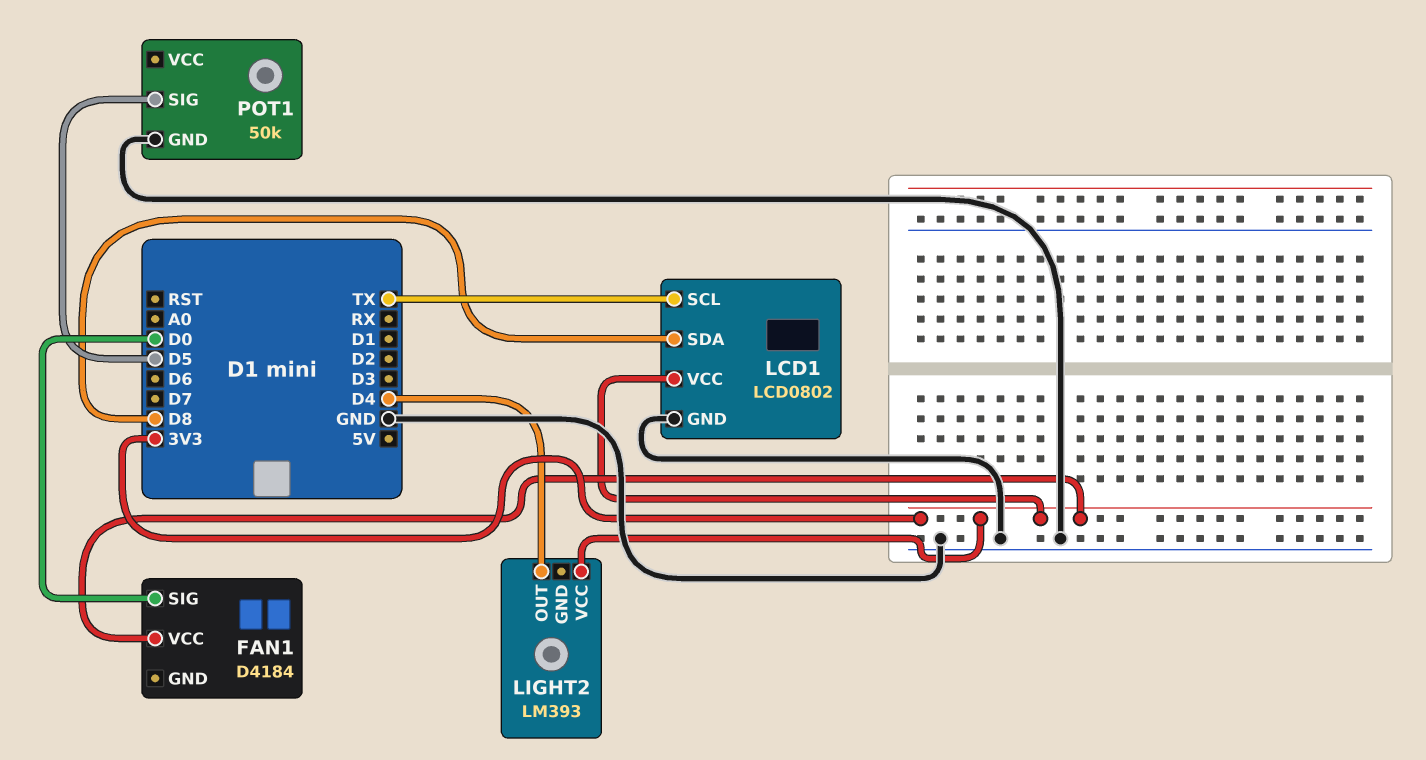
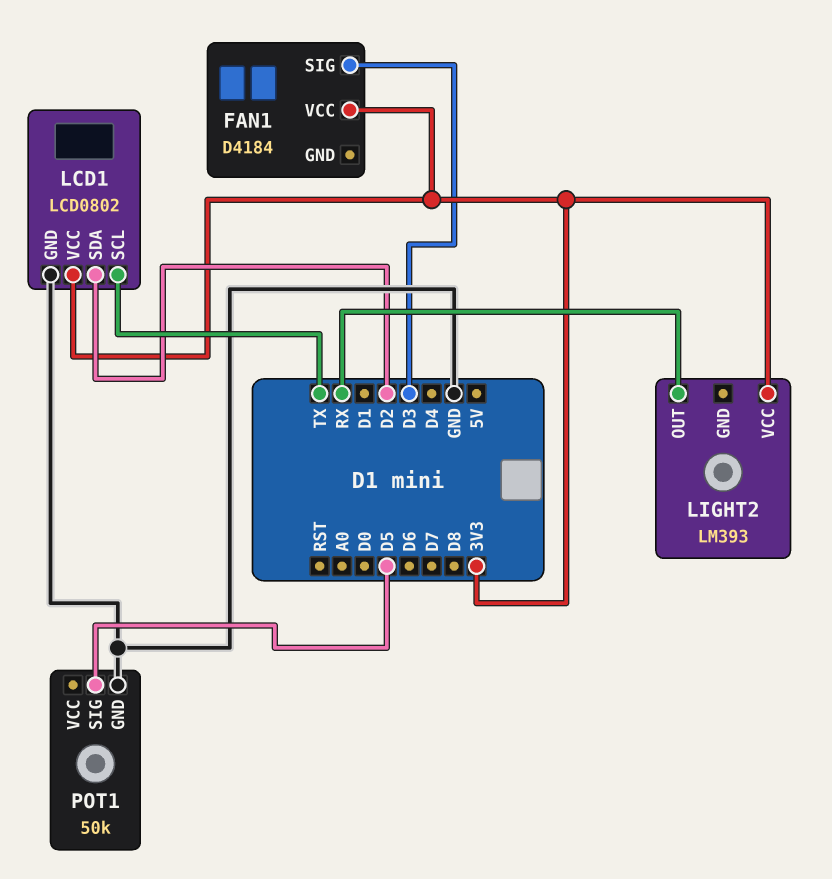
FAN1 pin SIG: D0 -> D3
LCD1 pin SDA: D8 -> D2
LIGHT2 pin OUT: D4 -> RX

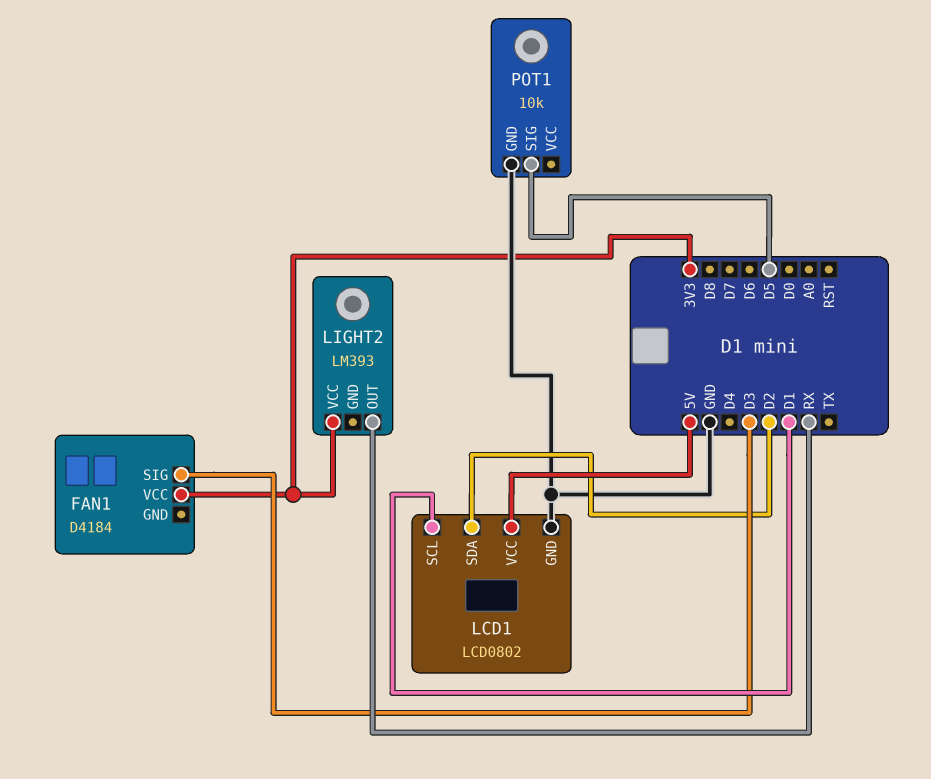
LCD1 pin SCL: TX -> D1
LCD1 pin VCC: 3V3 -> 5V
POT1: 50k -> 10k

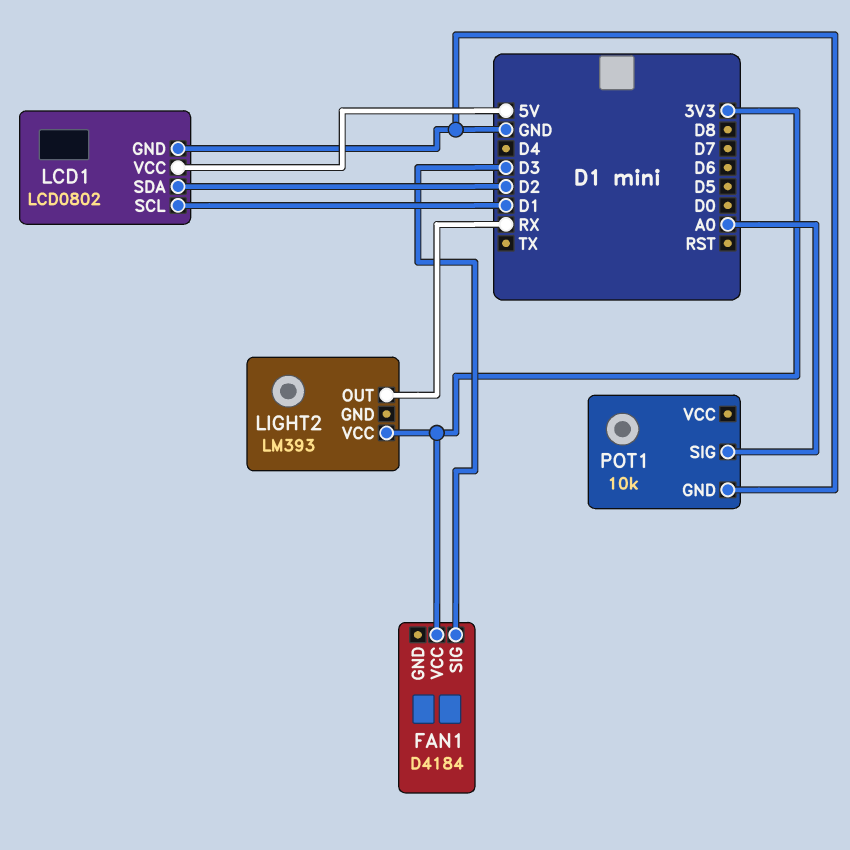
POT1 pin SIG: D5 -> A0

